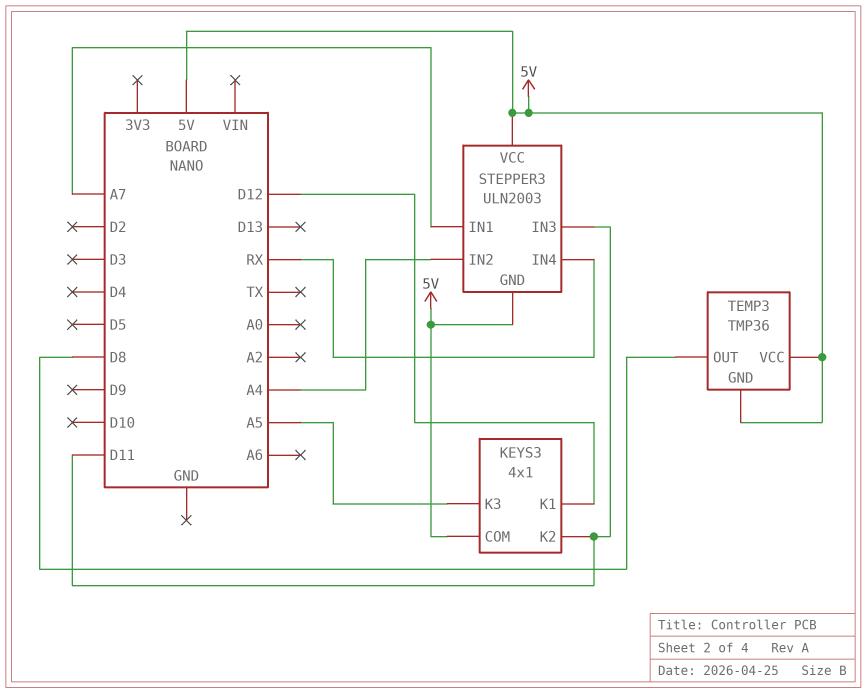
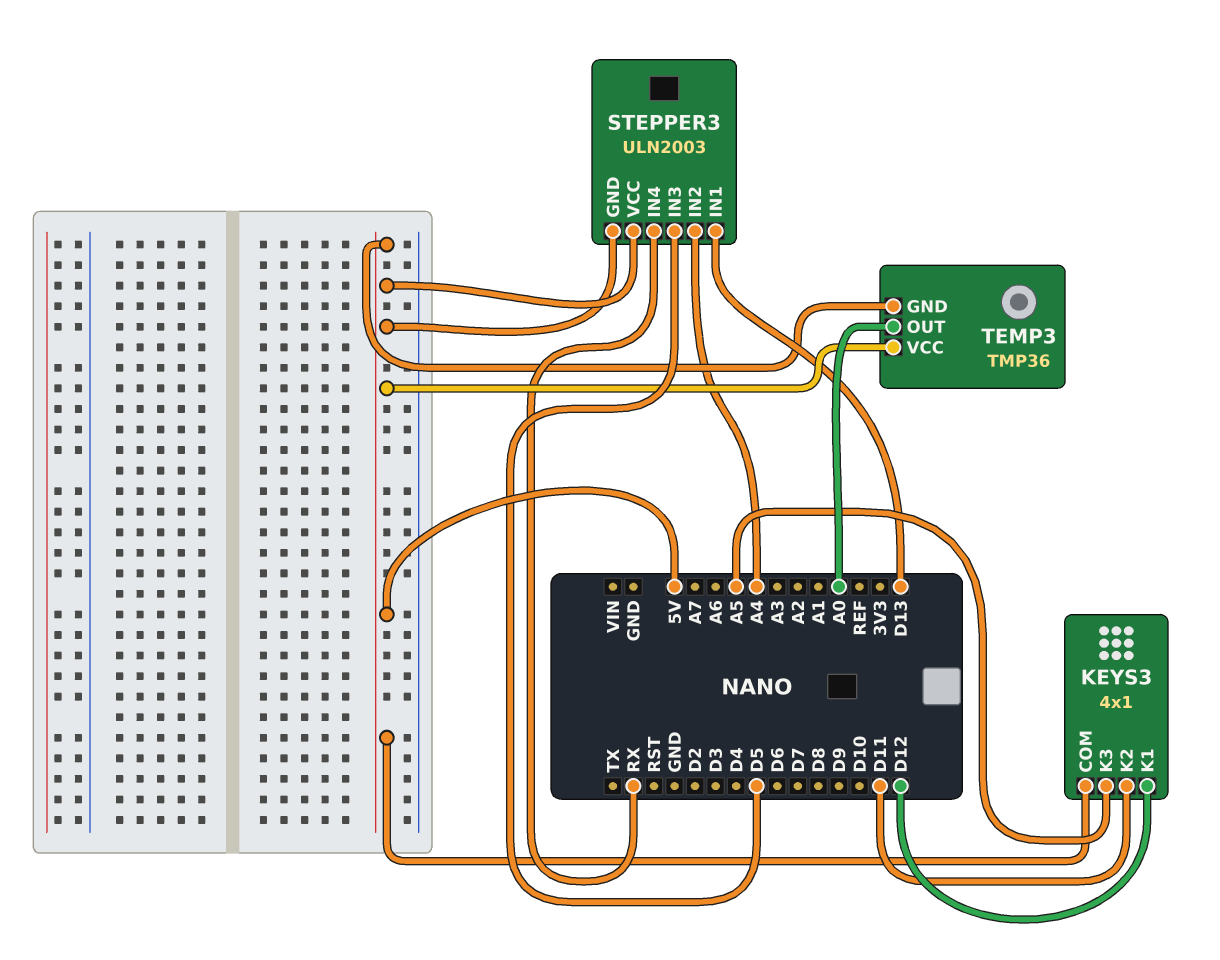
STEPPER3 pin IN1: A7 -> D13
STEPPER3 pin IN3: D11 -> D5
TEMP3 pin OUT: D8 -> A0

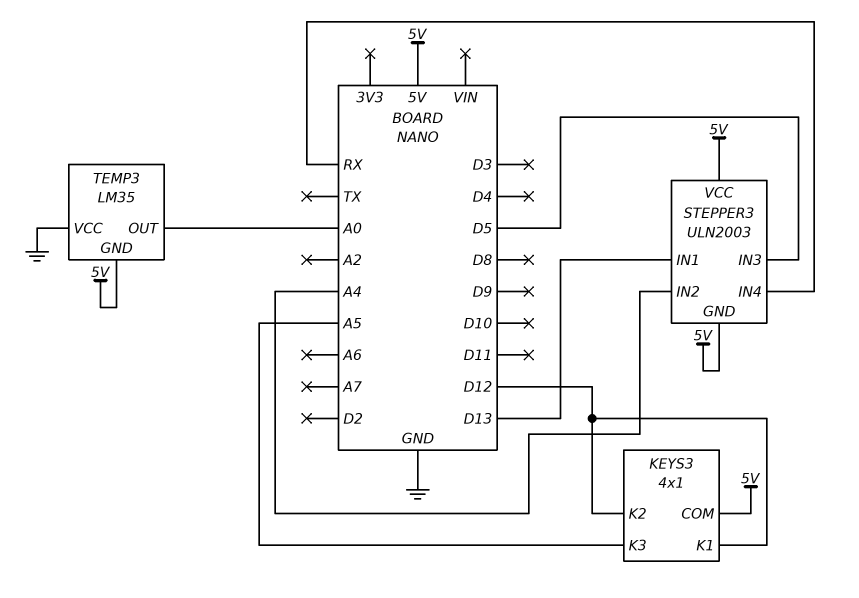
KEYS3 pin K2: D11 -> D12
TEMP3: TMP36 -> LM35
TEMP3 pin VCC: 5V -> GND

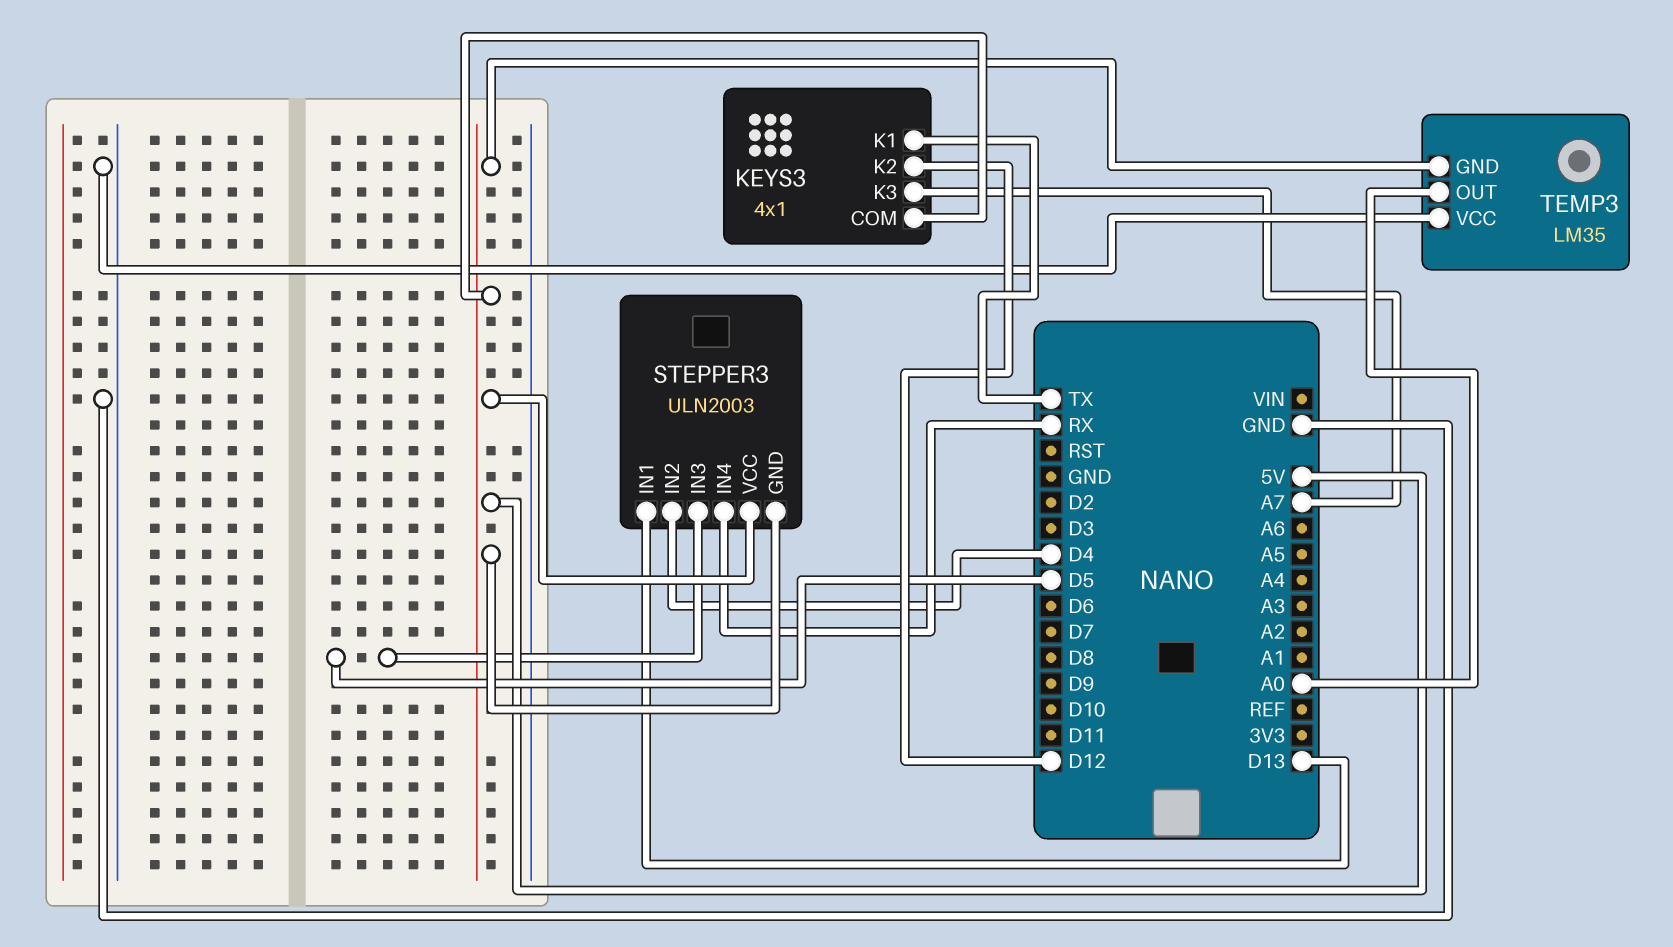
KEYS3 pin K1: D12 -> TX
KEYS3 pin K3: A5 -> A7
STEPPER3 pin IN2: A4 -> D4

